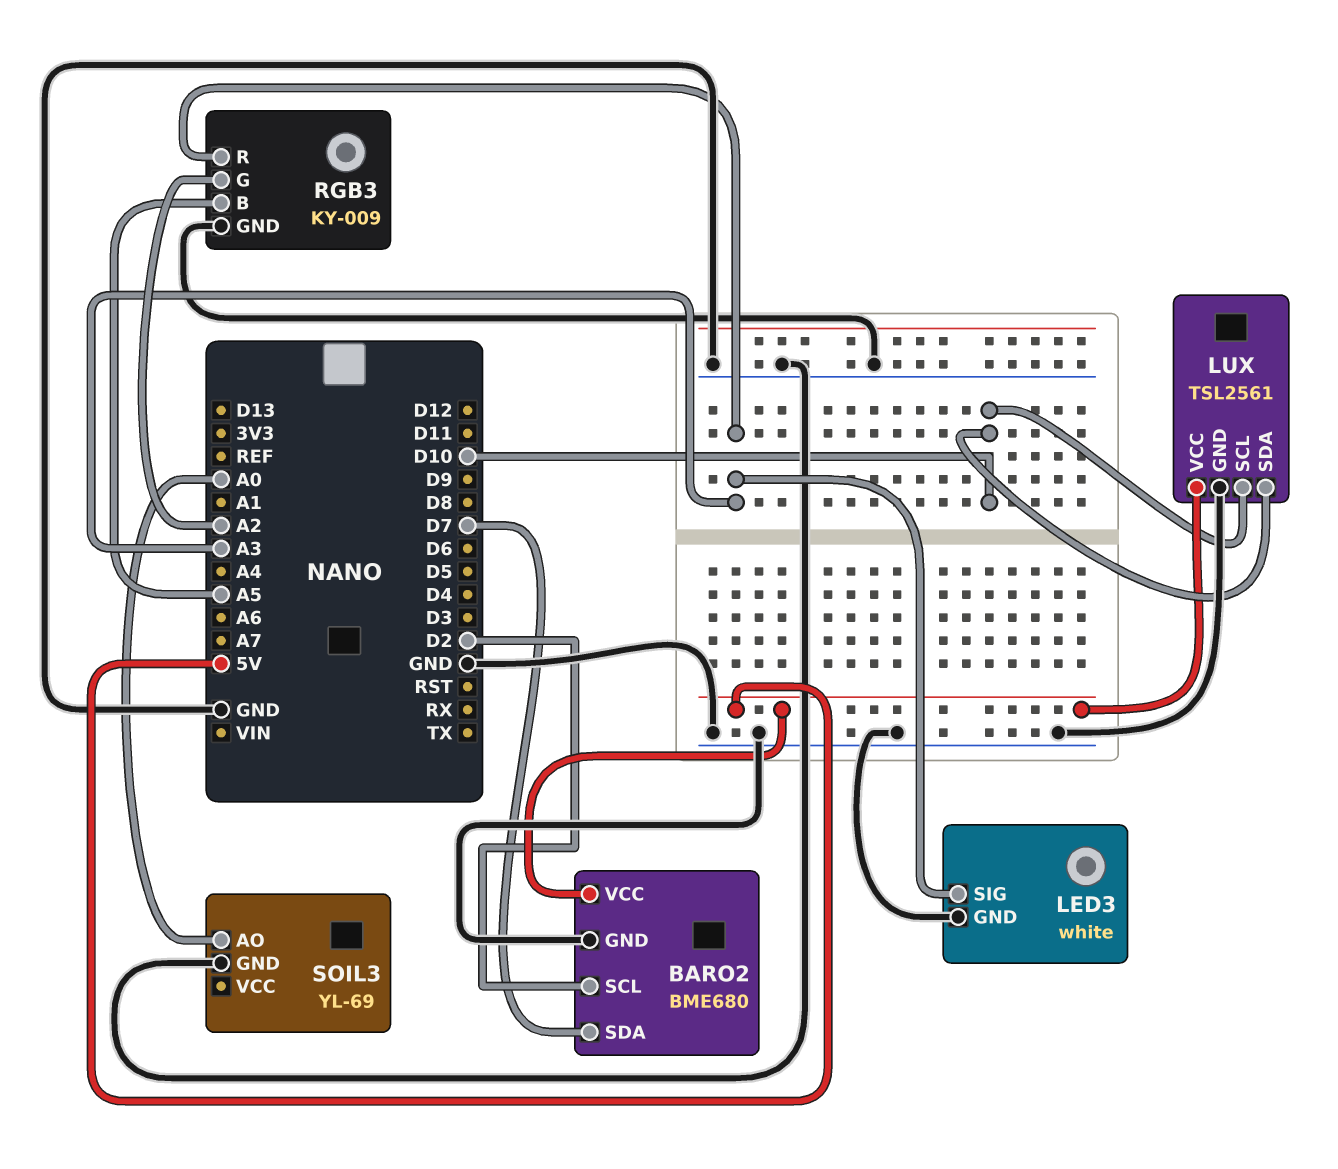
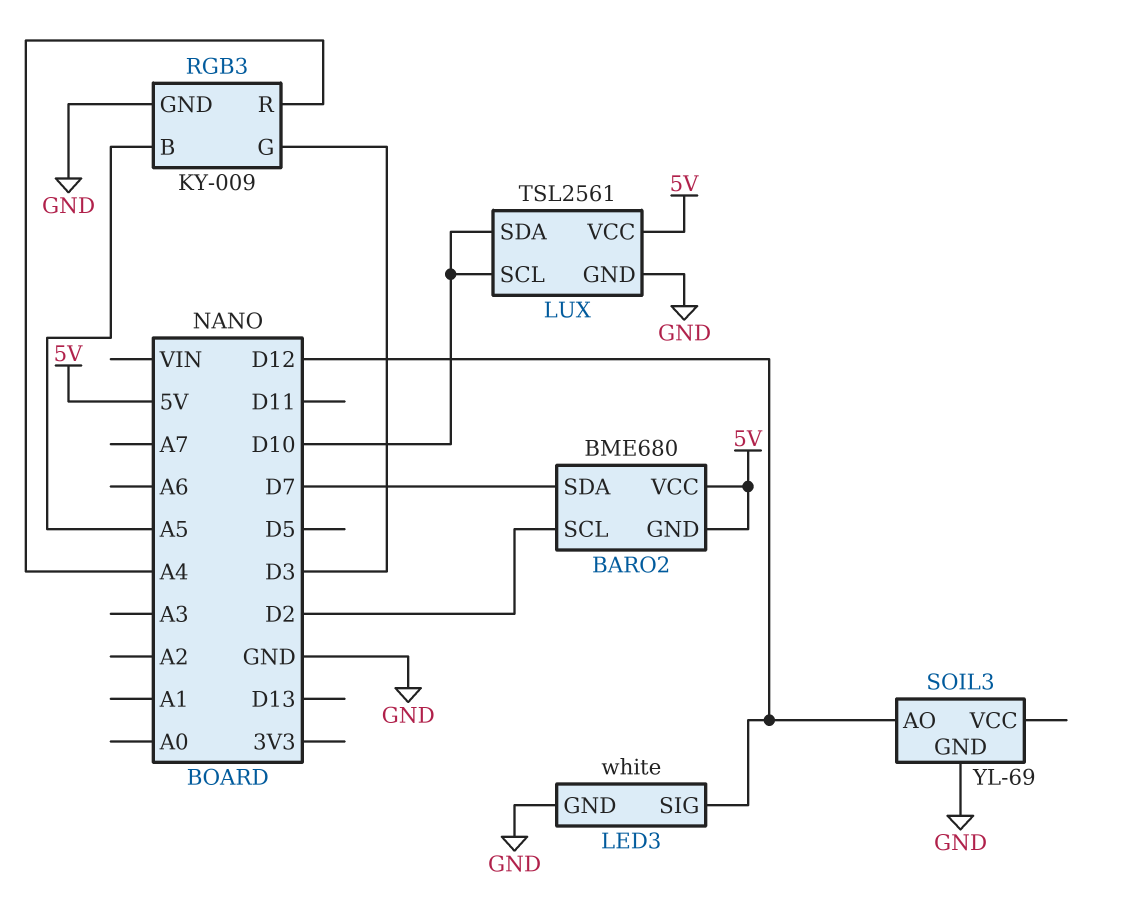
BARO2 pin GND: GND -> 5V
LED3 pin SIG: A3 -> D12
RGB3 pin G: A2 -> D3
RGB3 pin R: A3 -> A4
SOIL3 pin AO: A0 -> D12

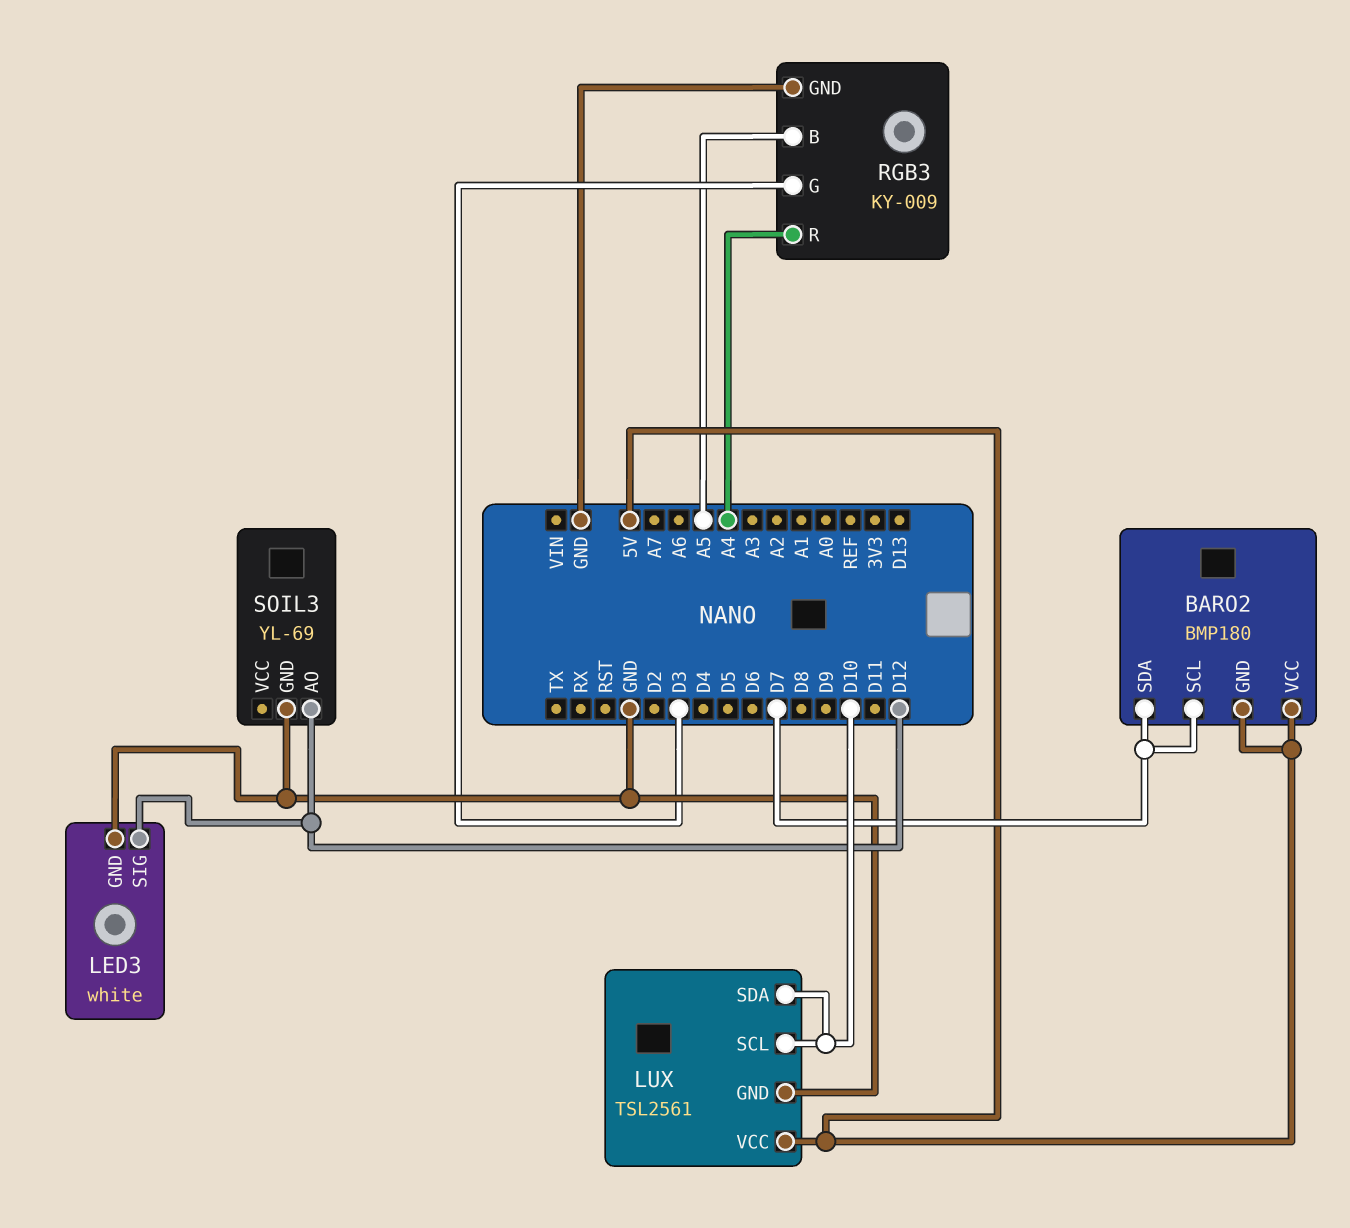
BARO2: BME680 -> BMP180
BARO2 pin SCL: D2 -> D7

